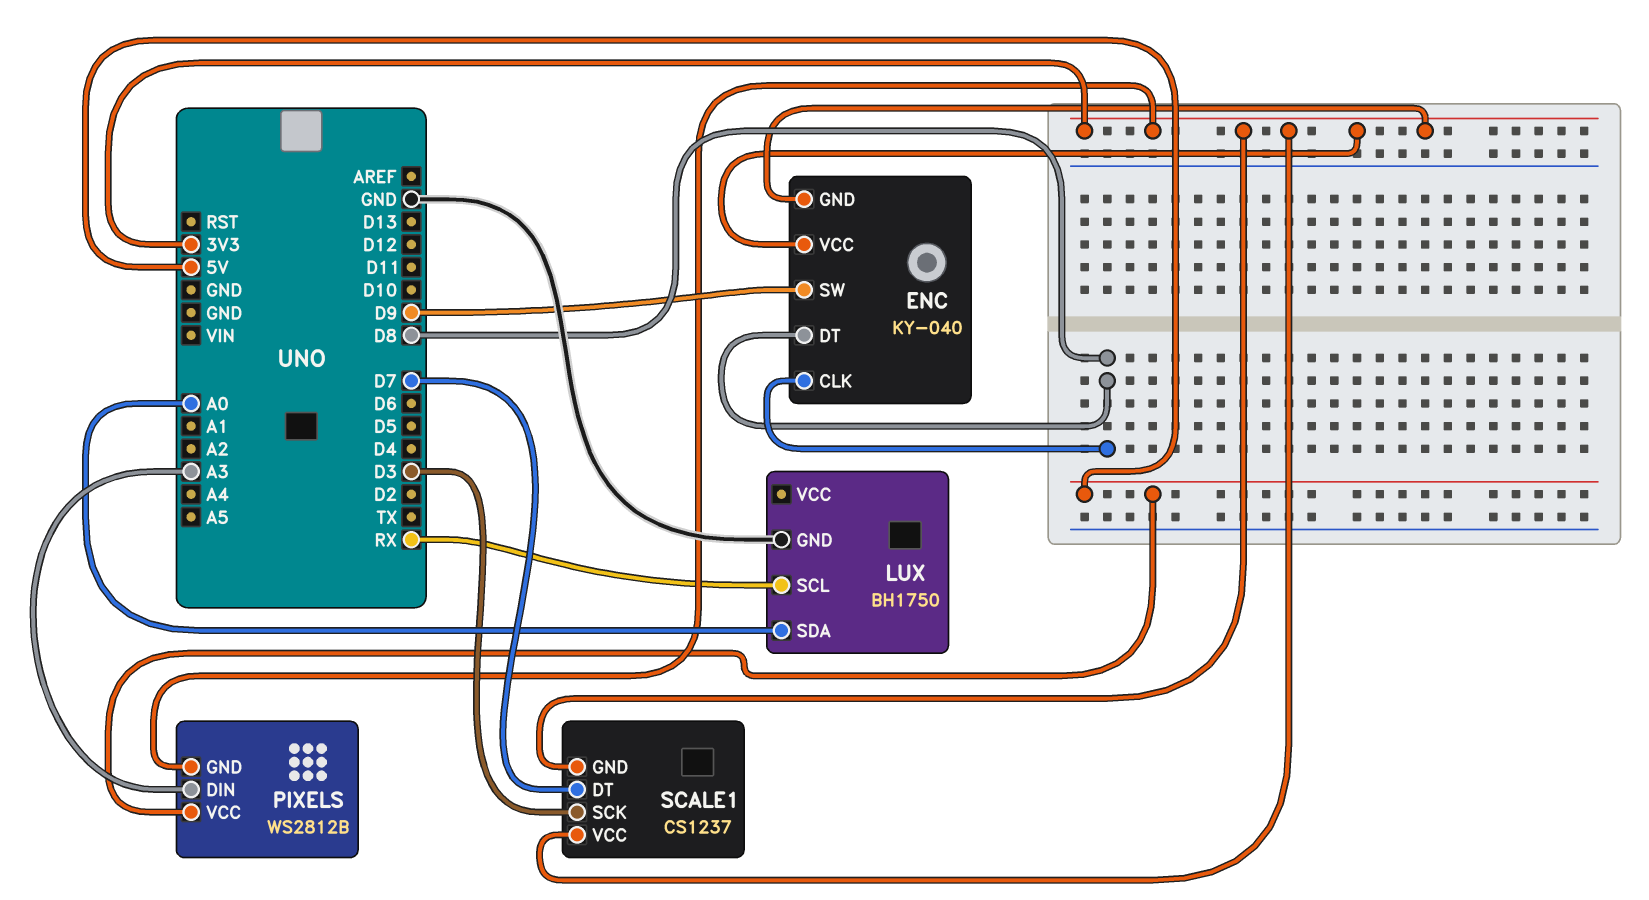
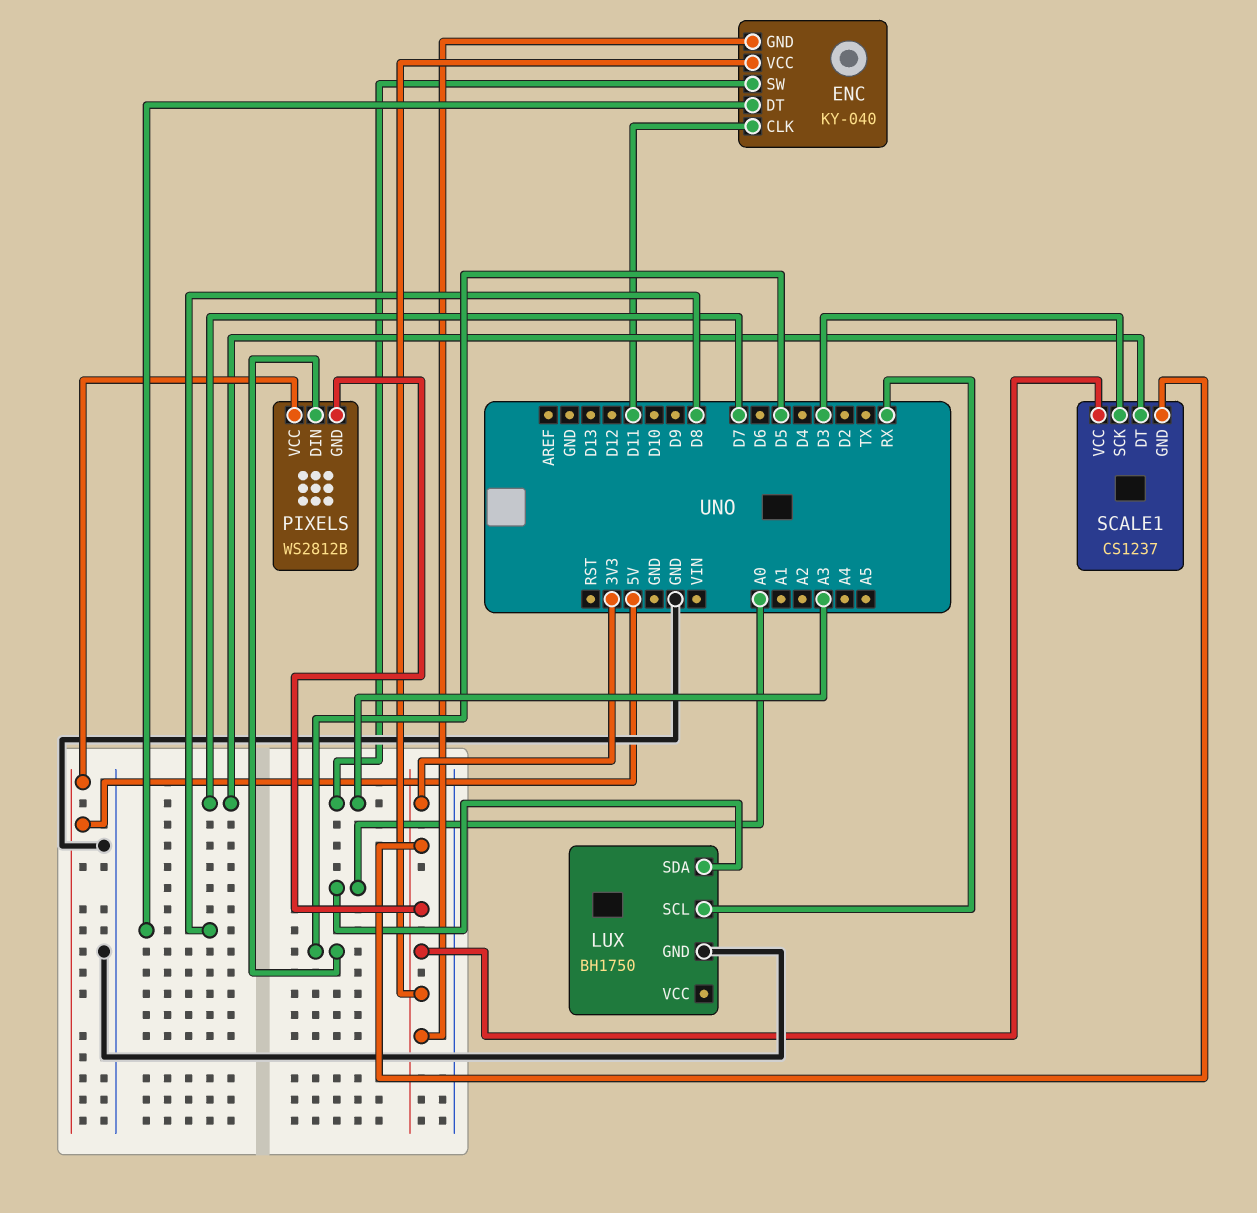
ENC pin CLK: D8 -> D11
ENC pin SW: D9 -> A3
PIXELS pin DIN: A3 -> D5

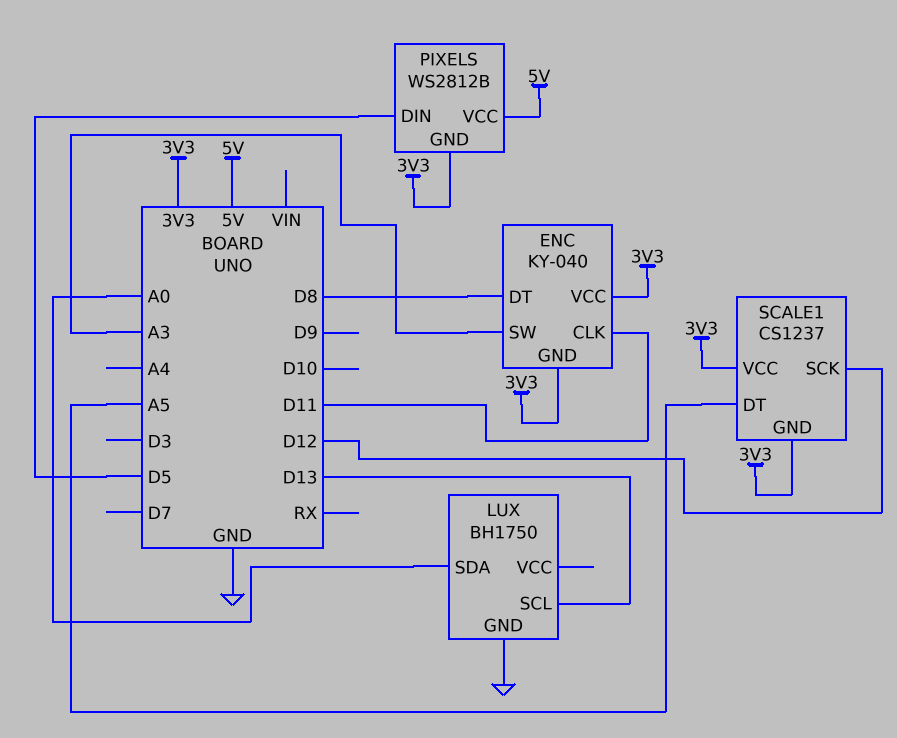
LUX pin SCL: RX -> D13
SCALE1 pin DT: D7 -> A5
SCALE1 pin SCK: D3 -> D12

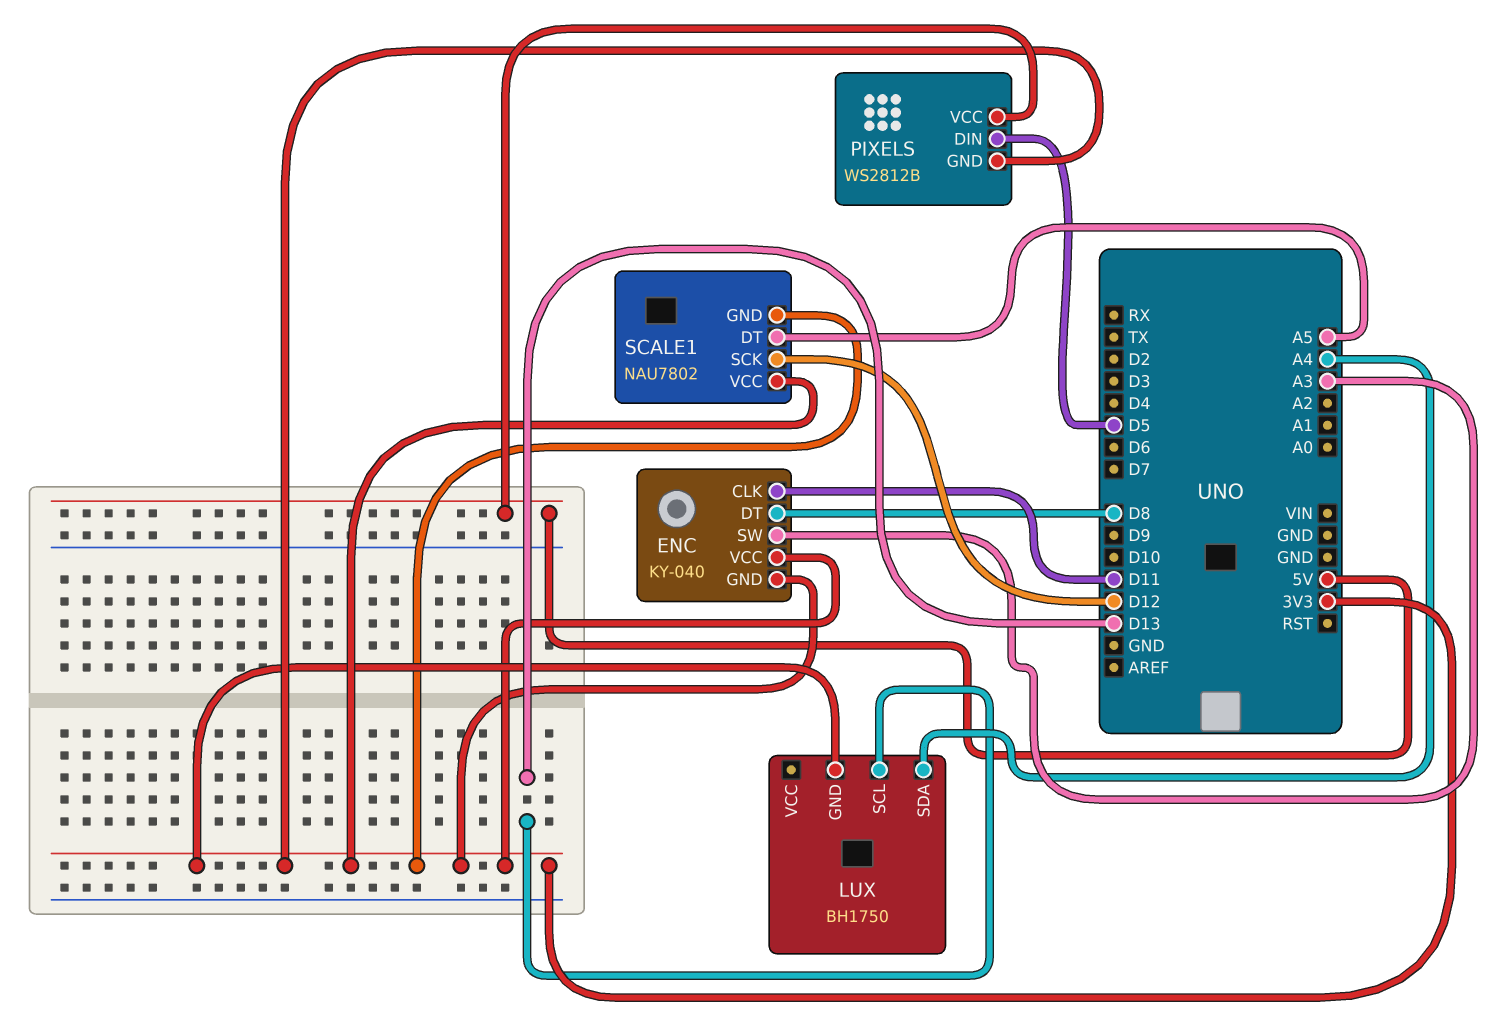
LUX pin GND: GND -> 3V3
LUX pin SDA: A0 -> A4
SCALE1: CS1237 -> NAU7802

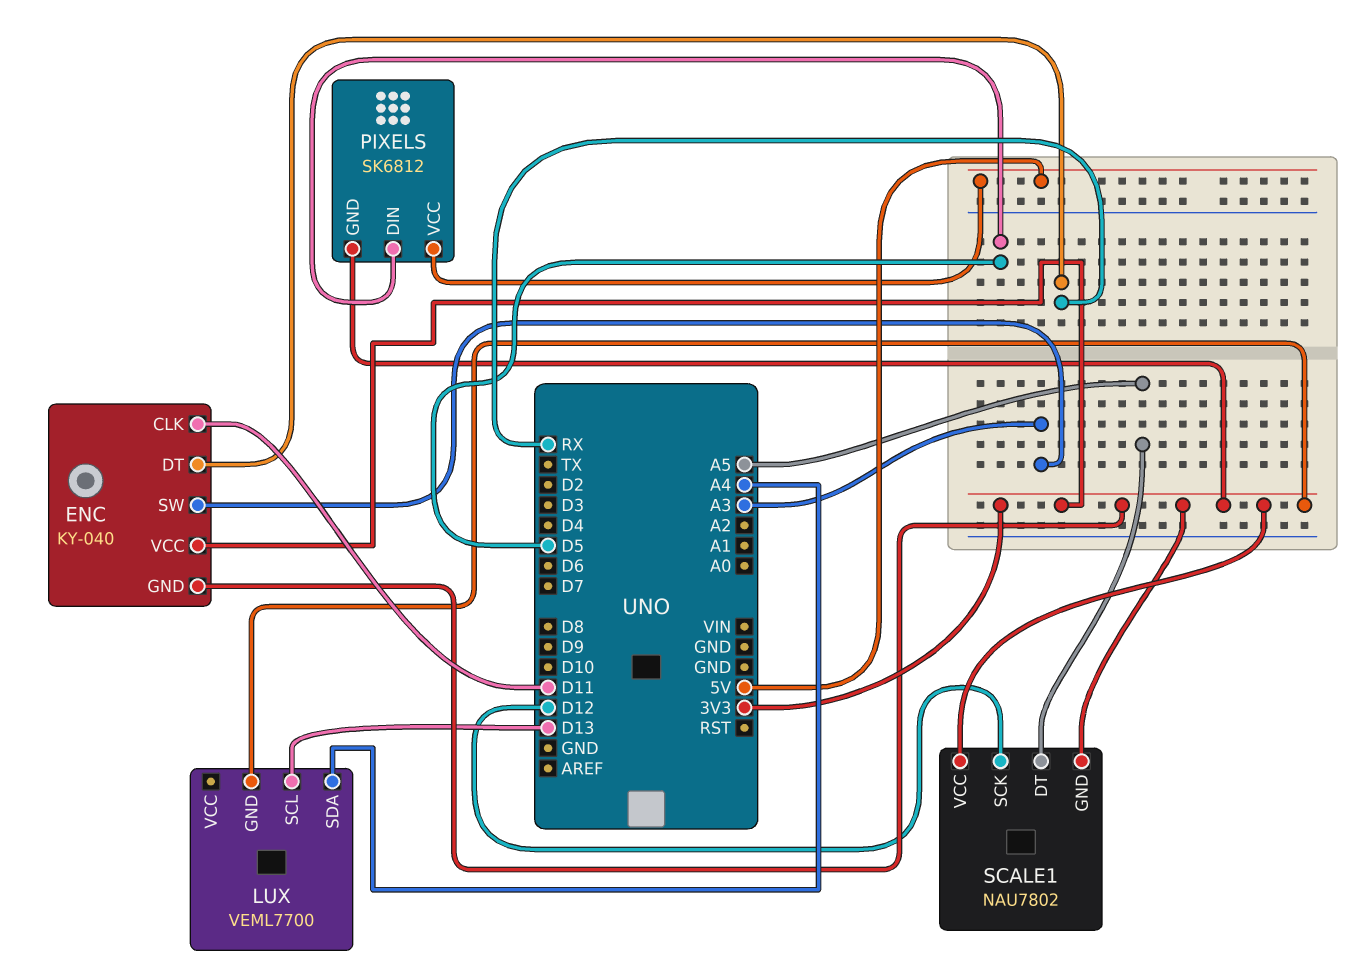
ENC pin DT: D8 -> RX
LUX: BH1750 -> VEML7700
PIXELS: WS2812B -> SK6812

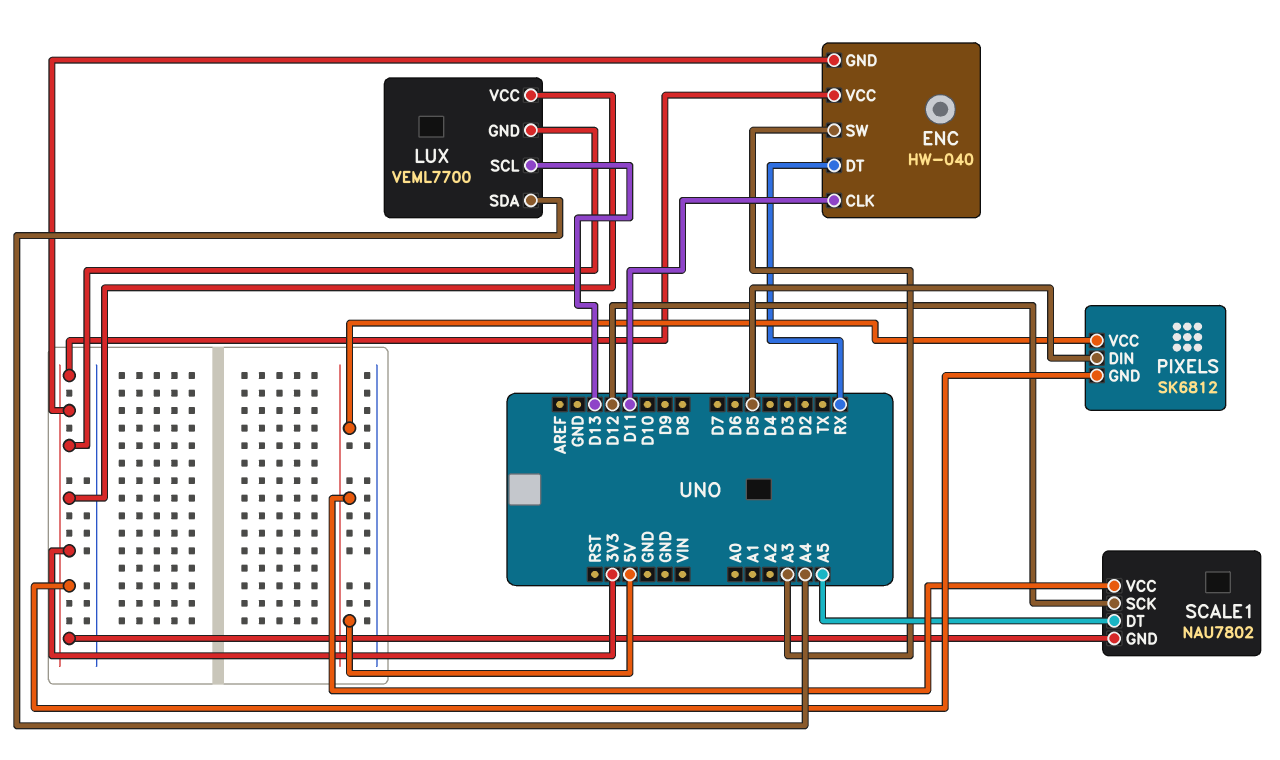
ENC: KY-040 -> HW-040
LUX pin VCC: none -> 3V3
SCALE1 pin VCC: 3V3 -> 5V

